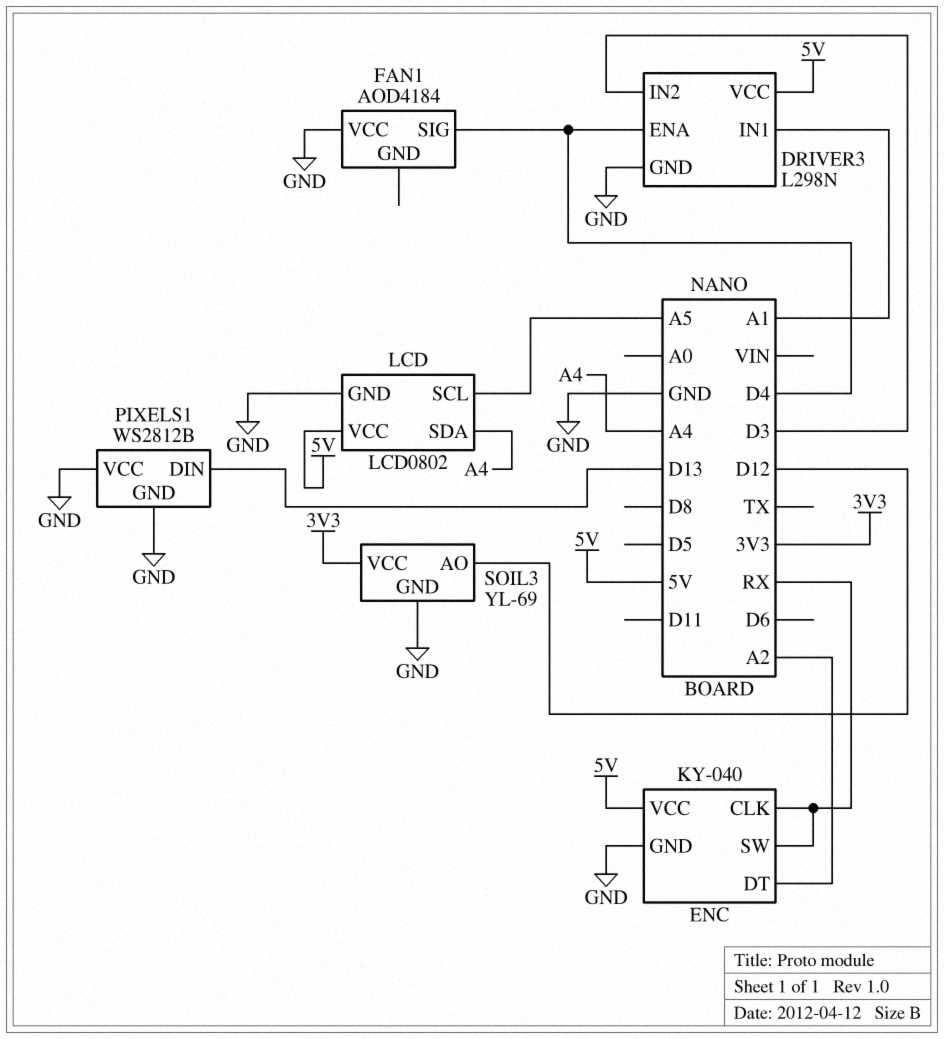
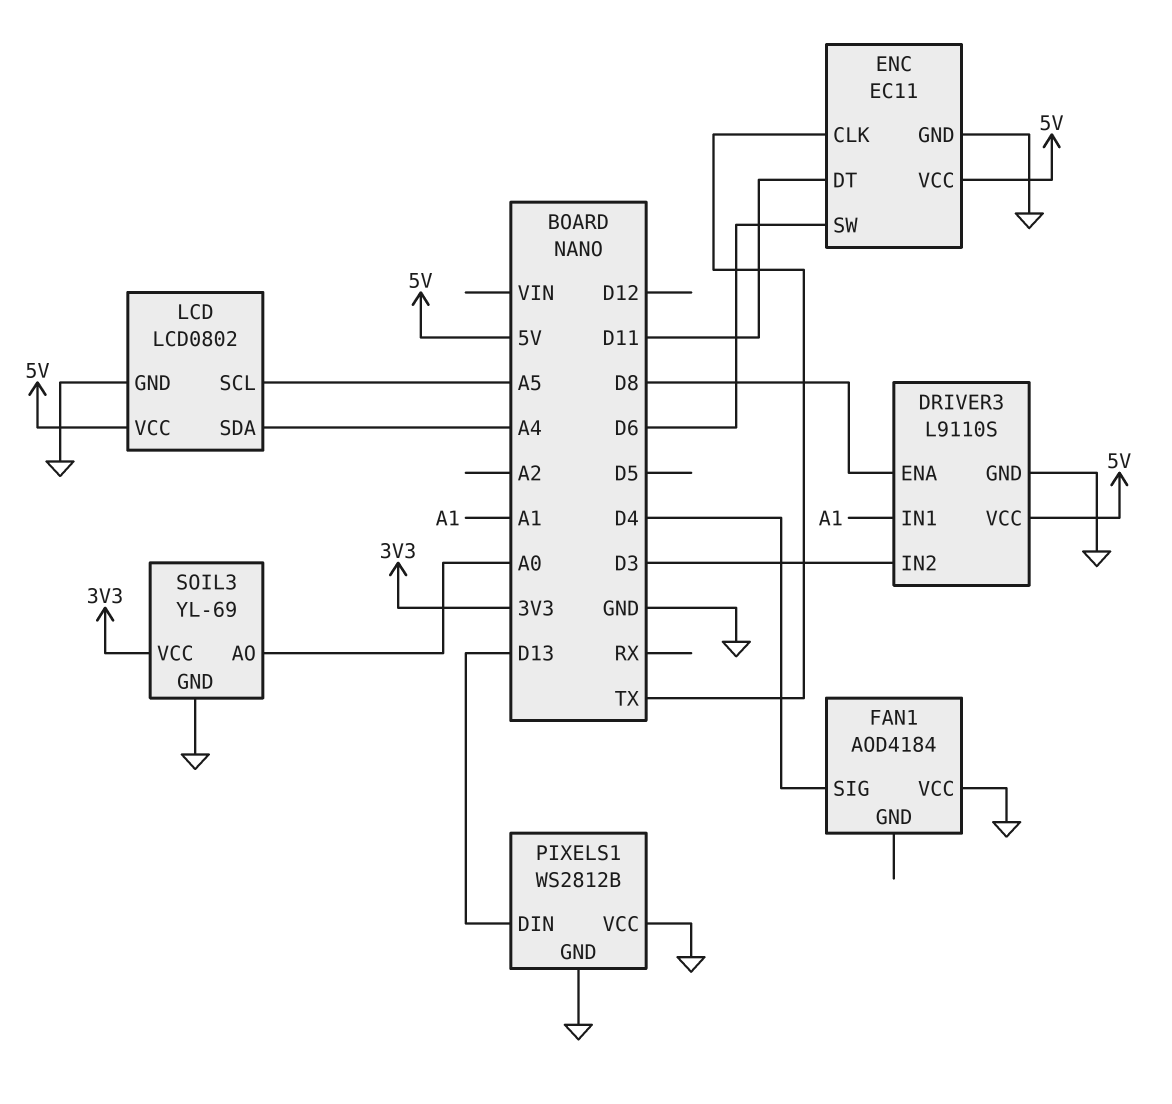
DRIVER3: L298N -> L9110S
DRIVER3 pin ENA: D4 -> D8
ENC: KY-040 -> EC11
ENC pin CLK: RX -> TX
ENC pin DT: A2 -> D11
ENC pin SW: RX -> D6
SOIL3 pin AO: D12 -> A0

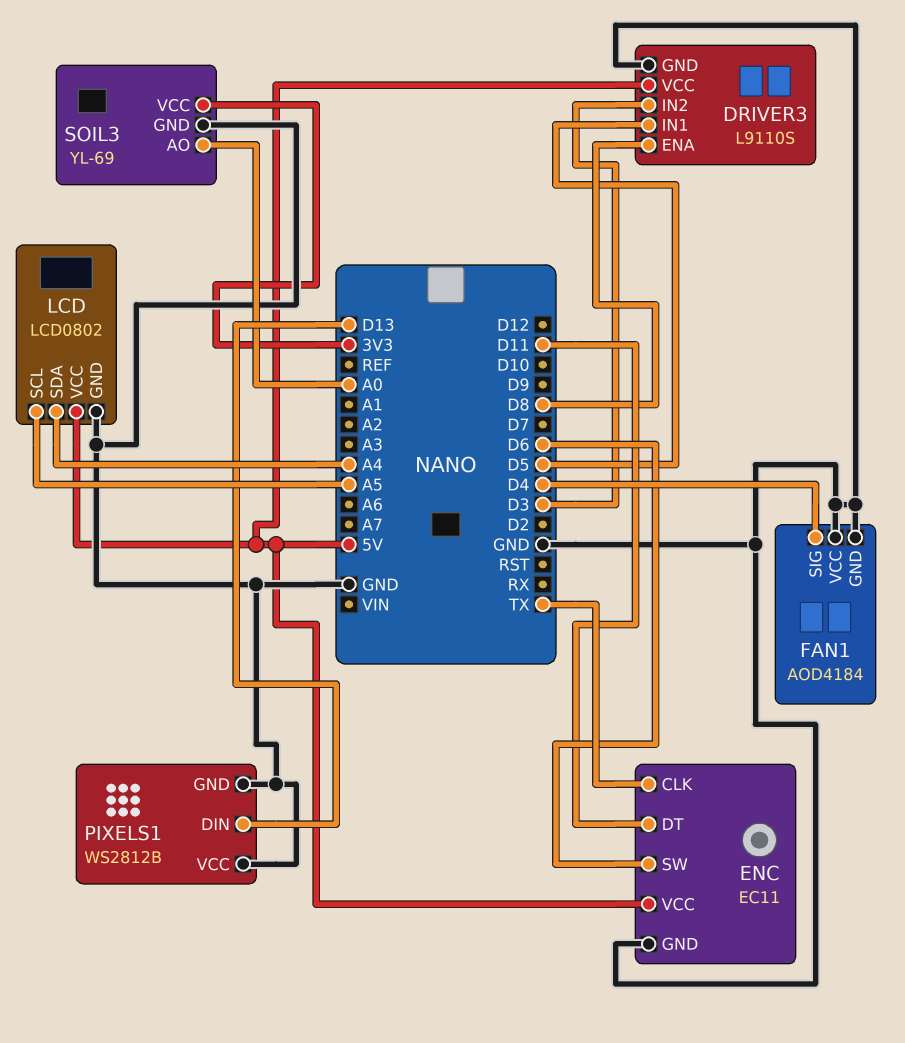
DRIVER3 pin IN1: A1 -> D5
FAN1 pin GND: none -> GND

